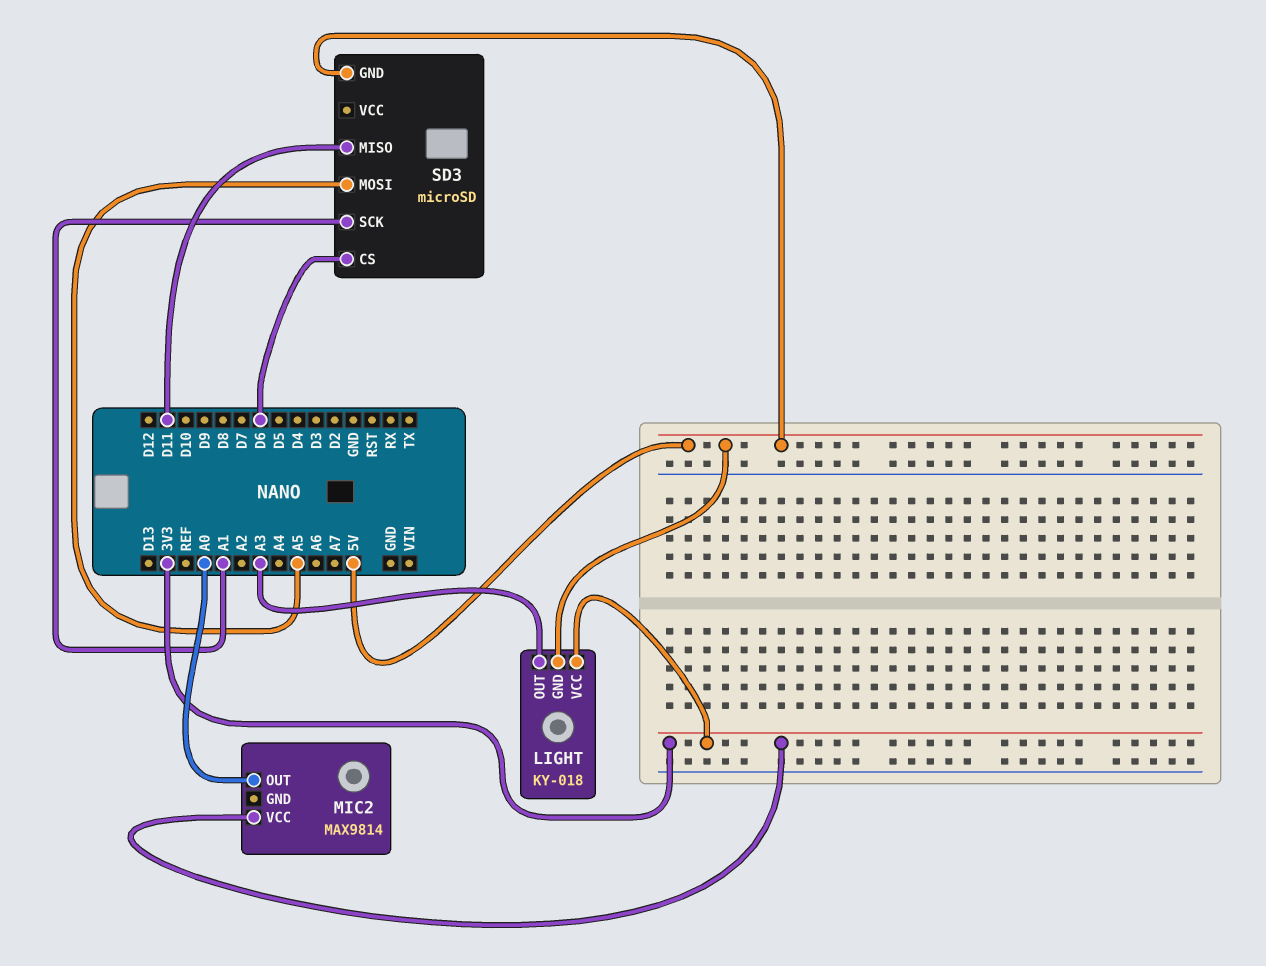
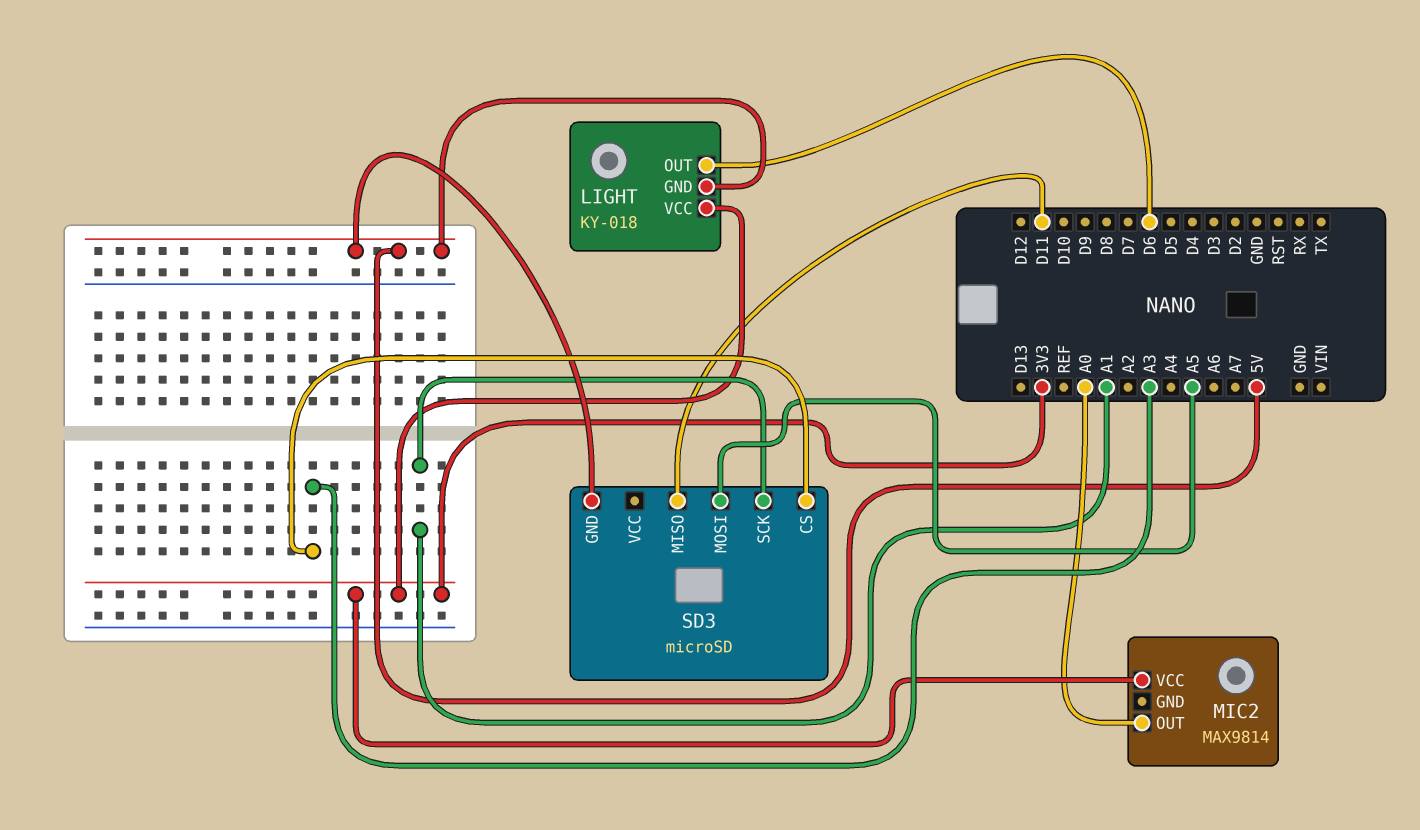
LIGHT pin OUT: A3 -> D6
SD3 pin CS: D6 -> A3

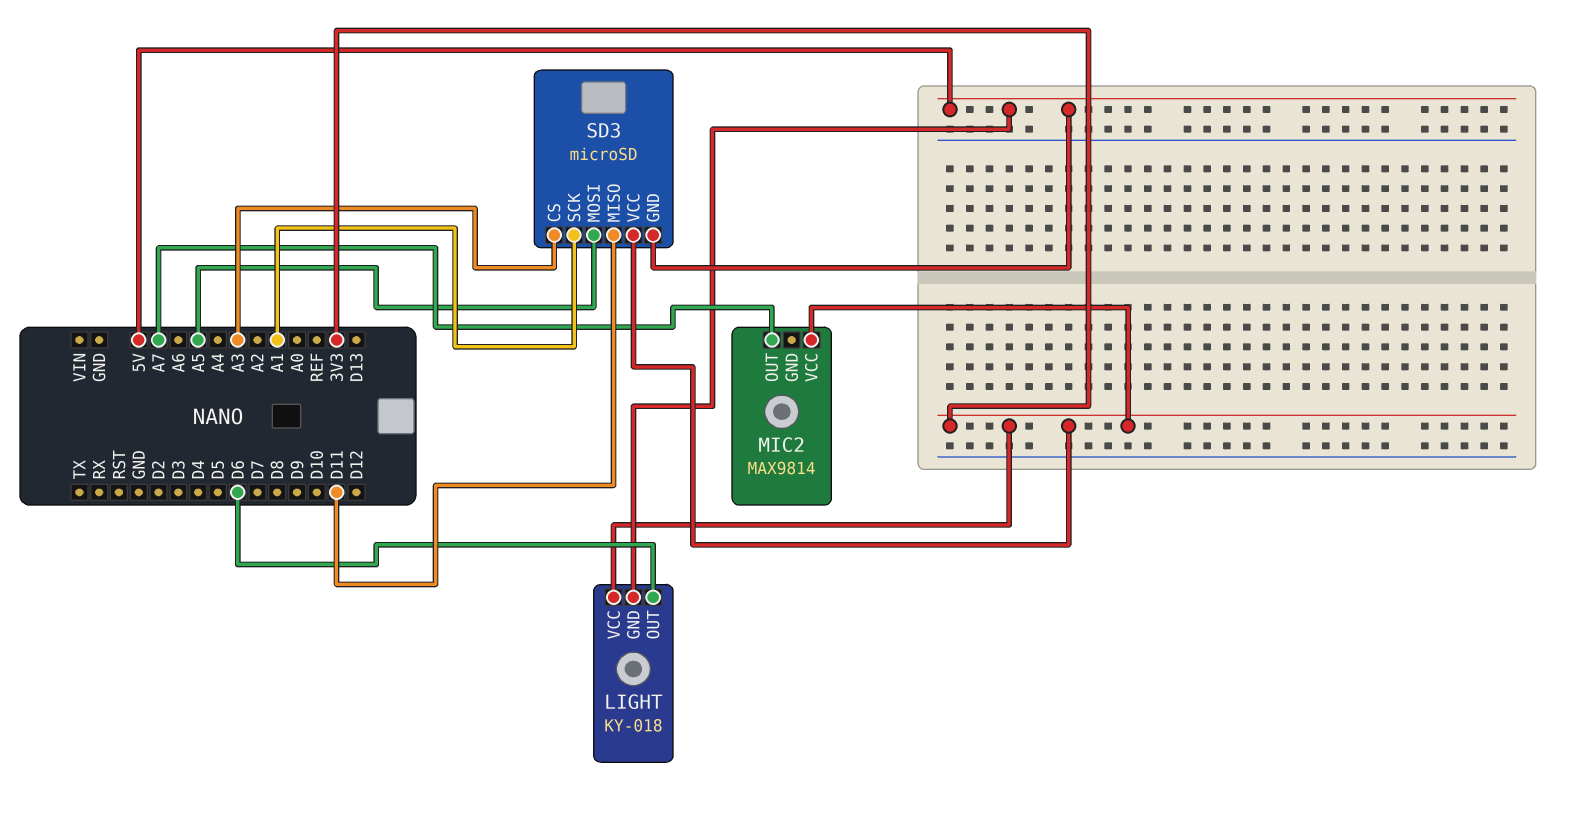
MIC2 pin OUT: A0 -> A7
SD3 pin VCC: none -> 3V3

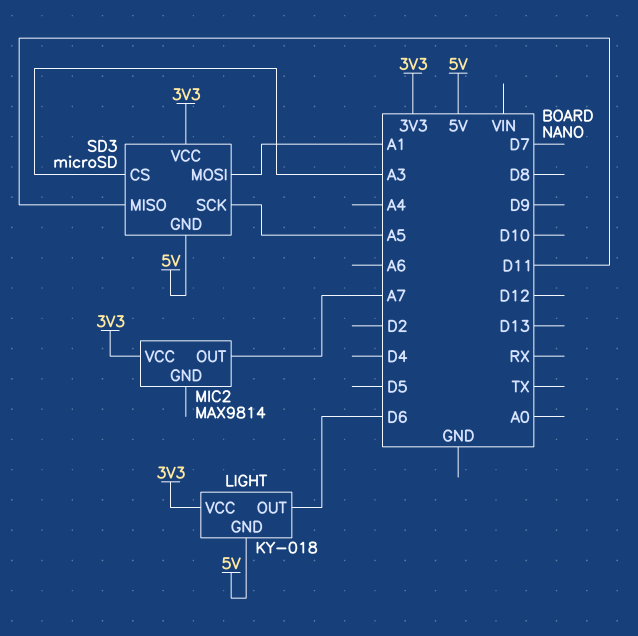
SD3 pin MOSI: A5 -> A1
SD3 pin SCK: A1 -> A5

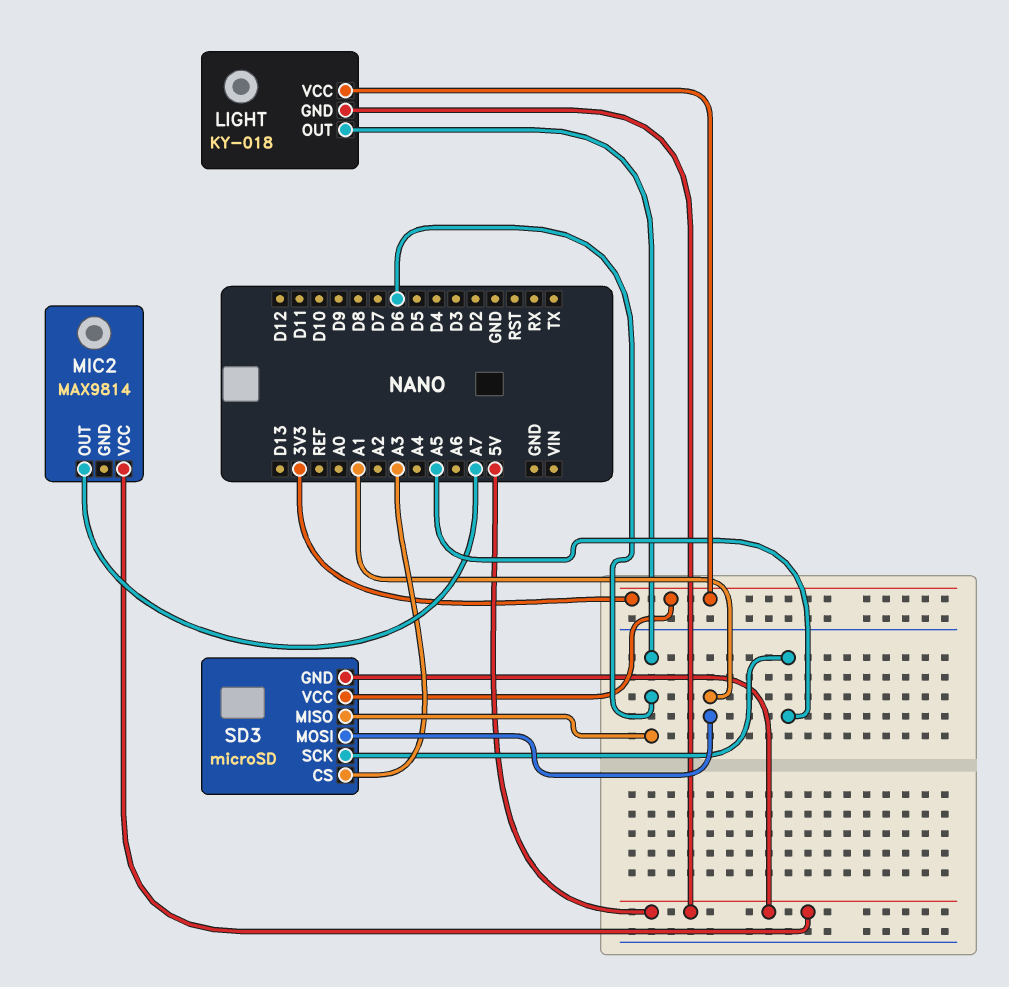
MIC2 pin VCC: 3V3 -> 5V
SD3 pin MISO: D11 -> D6

